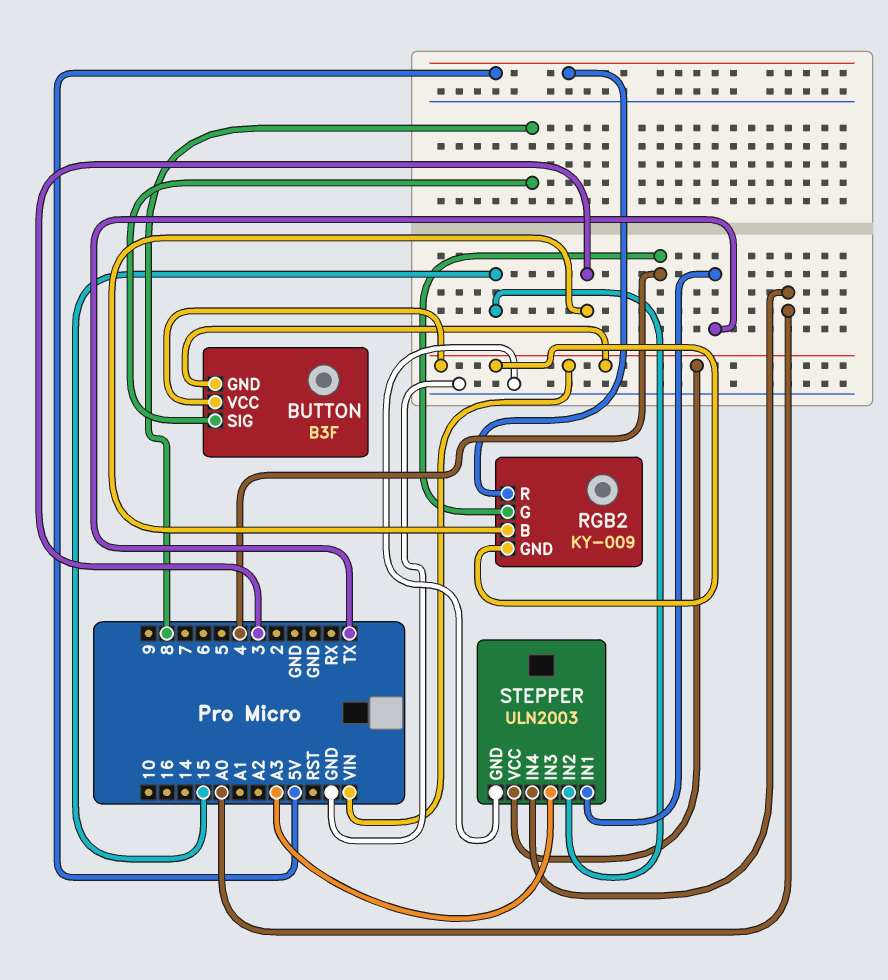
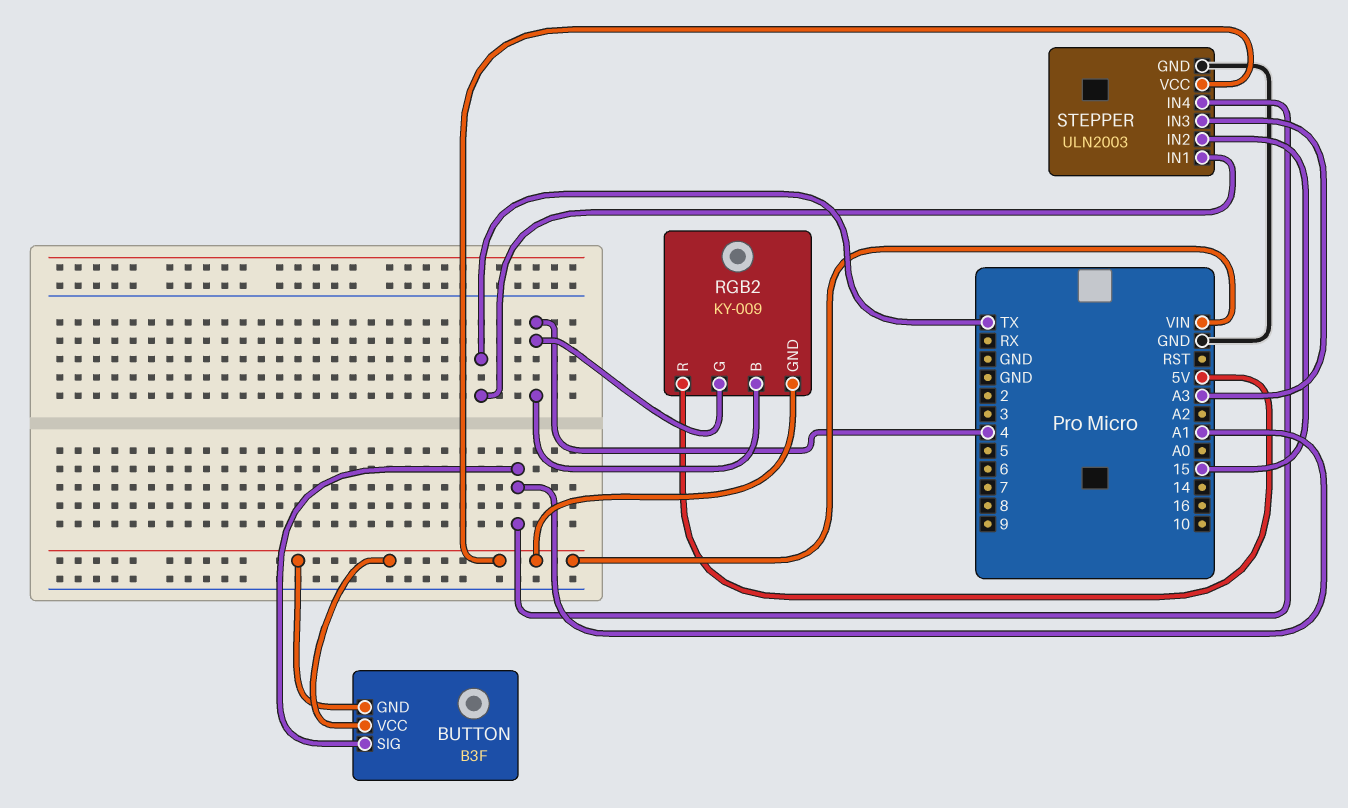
BUTTON pin SIG: 8 -> A1
RGB2 pin B: 3 -> 4
STEPPER pin IN4: A0 -> A1

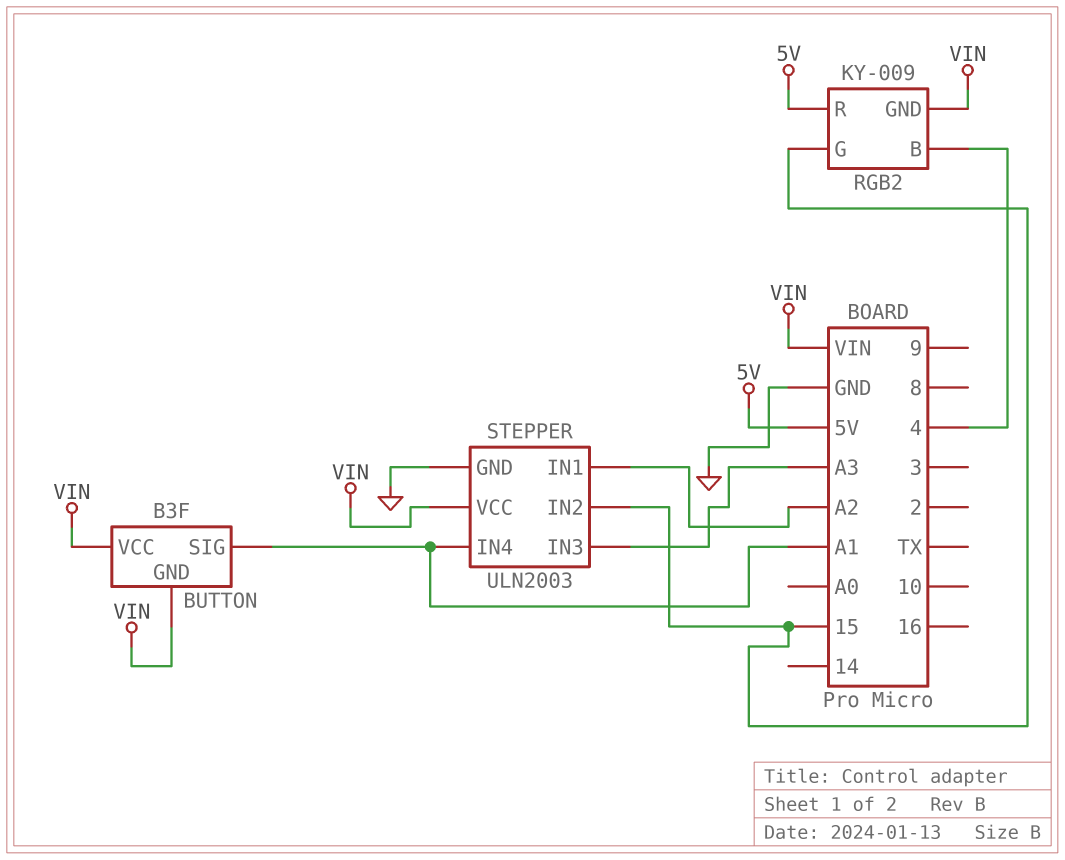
RGB2 pin G: 4 -> 15
STEPPER pin IN1: TX -> A2

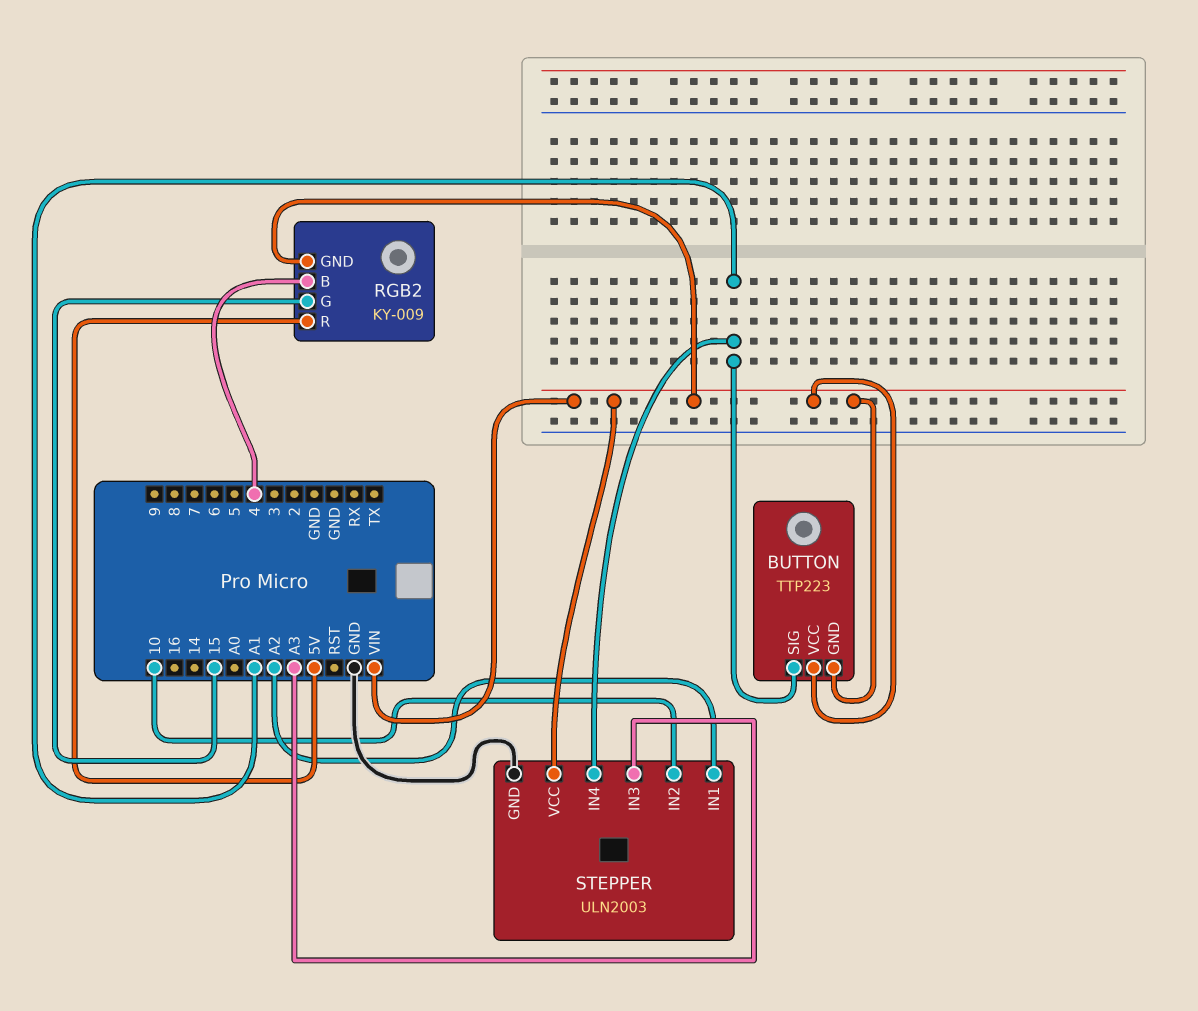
BUTTON: B3F -> TTP223
STEPPER pin IN2: 15 -> 10

